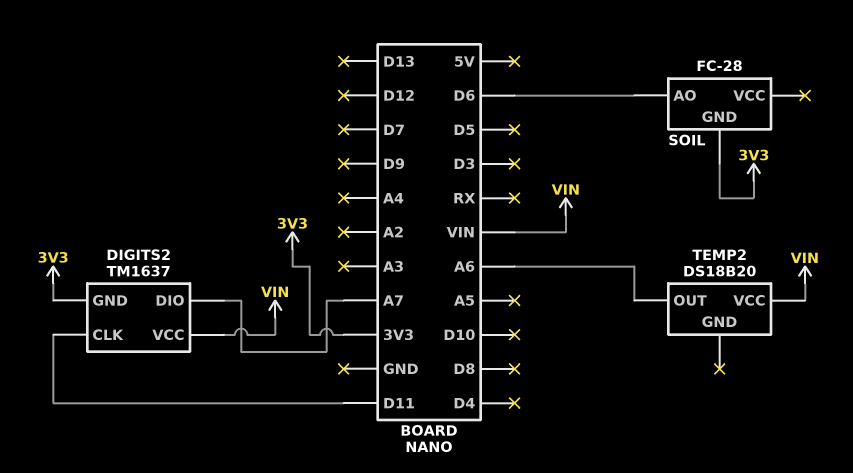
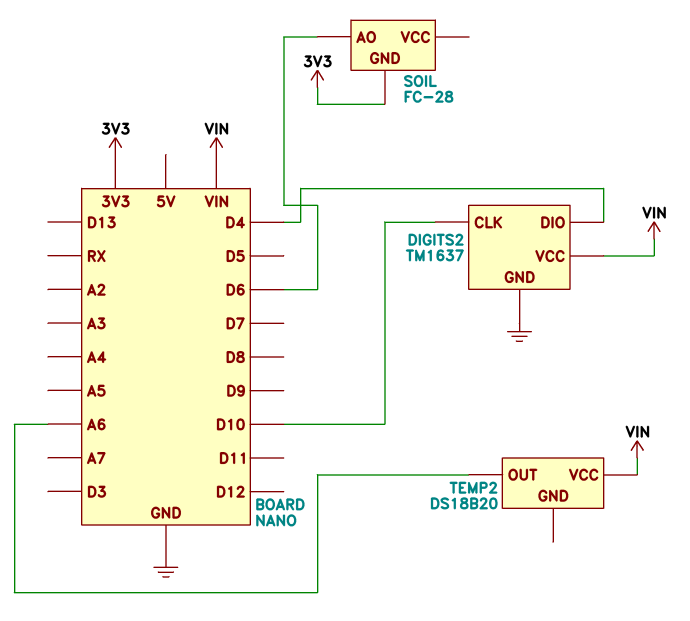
DIGITS2 pin CLK: D11 -> D10
DIGITS2 pin DIO: A7 -> D4
DIGITS2 pin GND: 3V3 -> GND

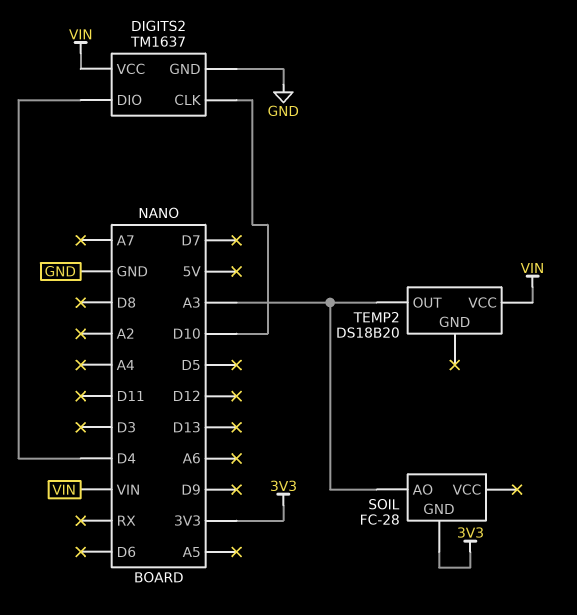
SOIL pin AO: D6 -> A3
TEMP2 pin OUT: A6 -> A3

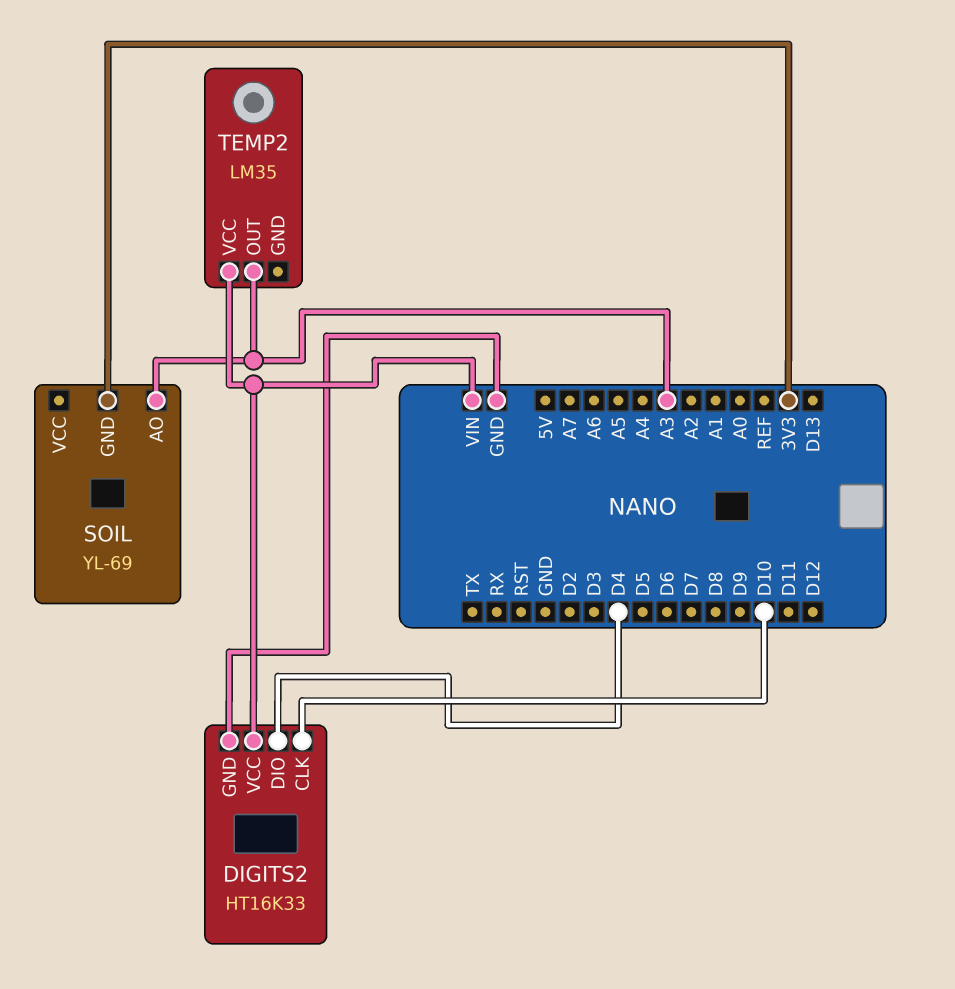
DIGITS2: TM1637 -> HT16K33
SOIL: FC-28 -> YL-69
TEMP2: DS18B20 -> LM35

